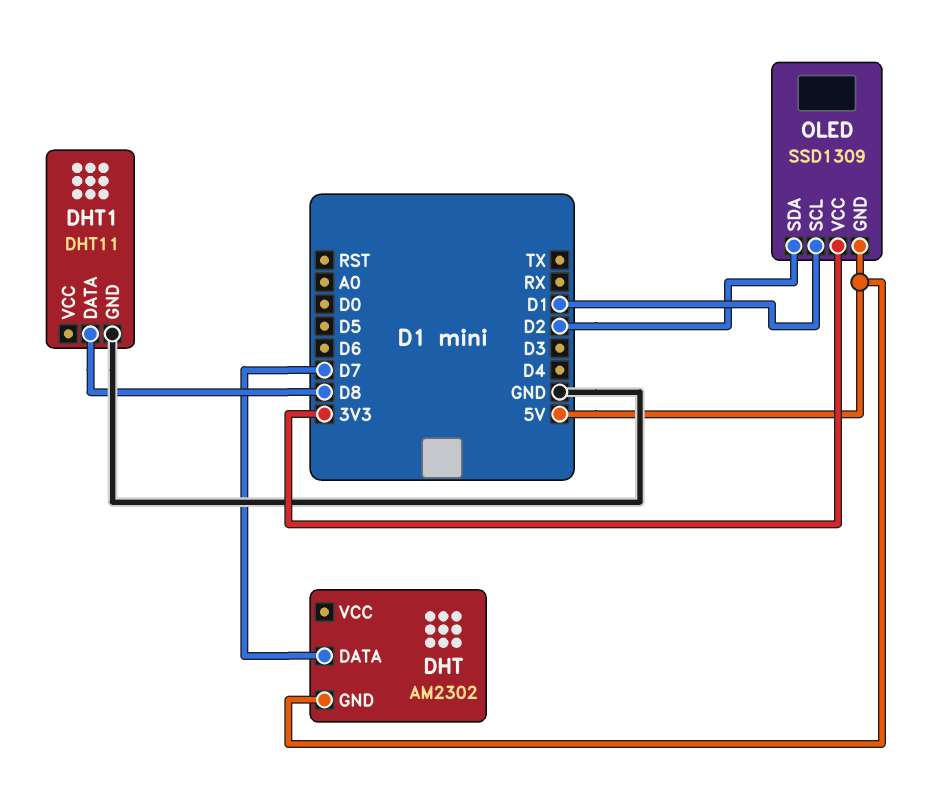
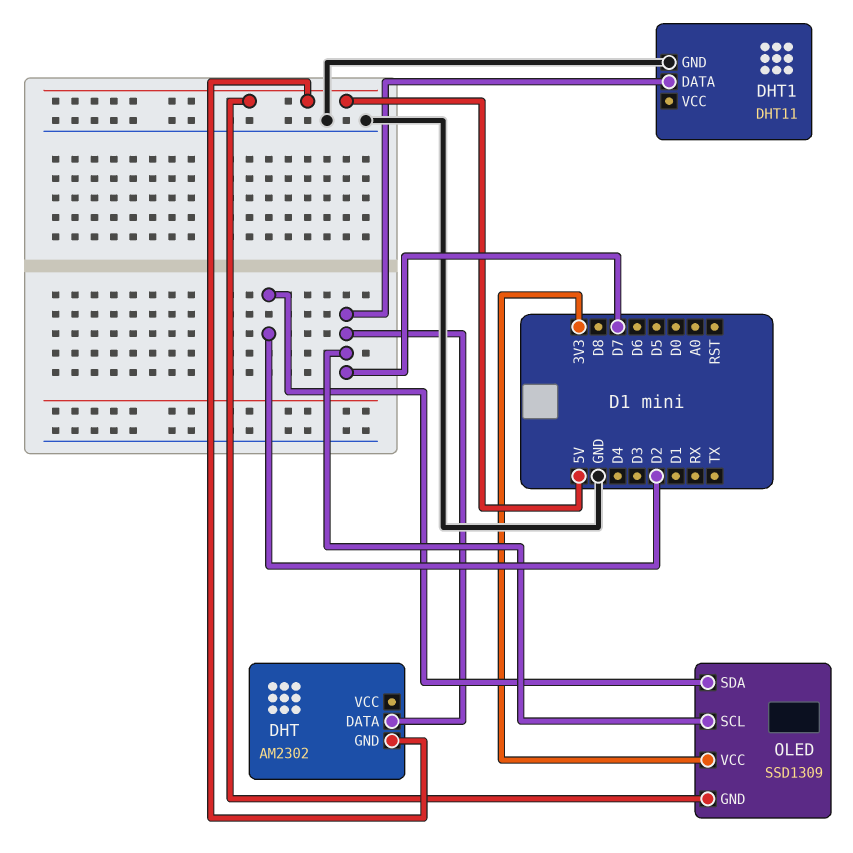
DHT1 pin DATA: D8 -> D7
OLED pin SCL: D1 -> D7

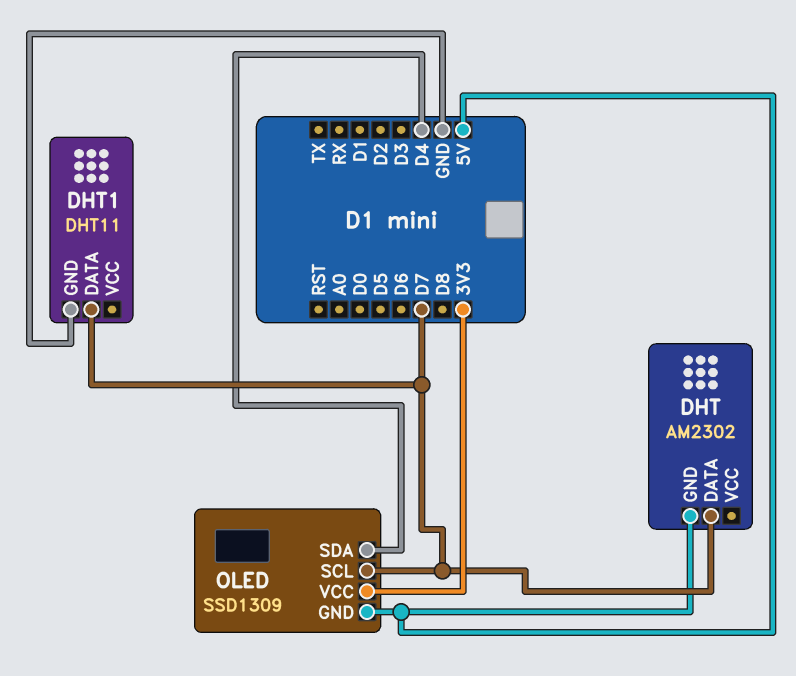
OLED pin SDA: D2 -> D4

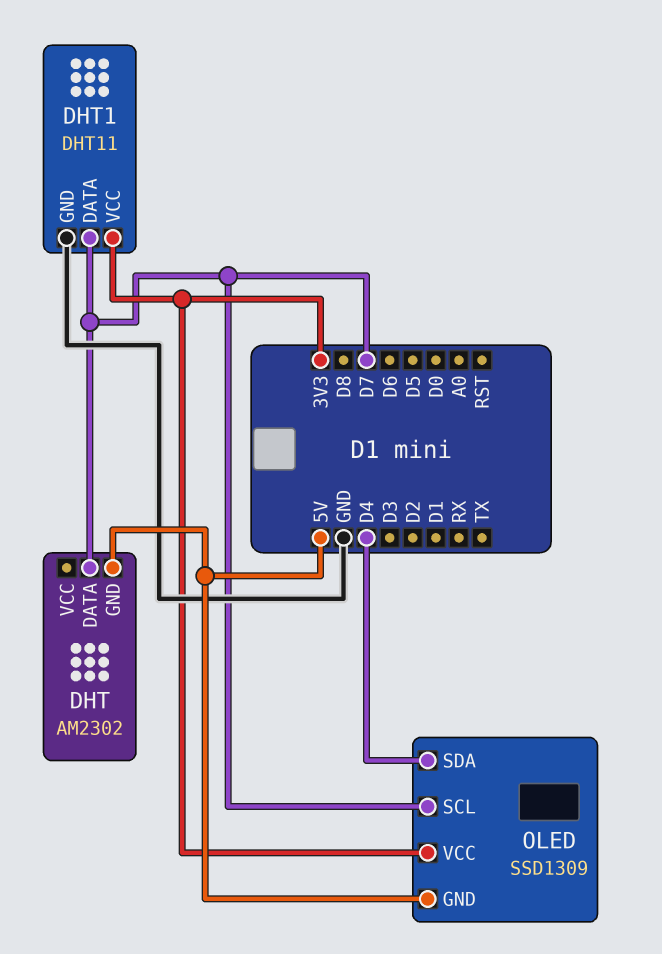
DHT1 pin VCC: none -> 3V3

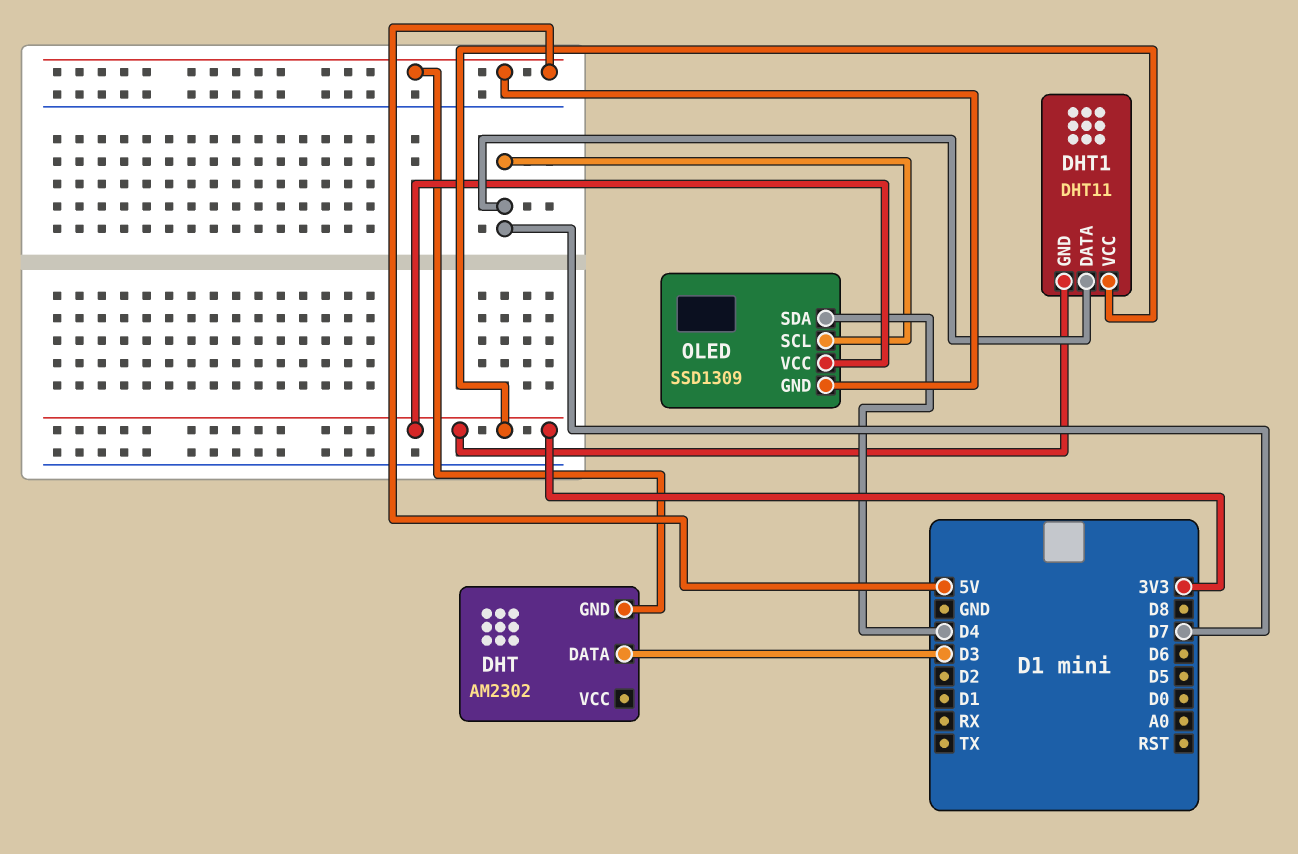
DHT pin DATA: D7 -> D3
DHT1 pin GND: GND -> 3V3

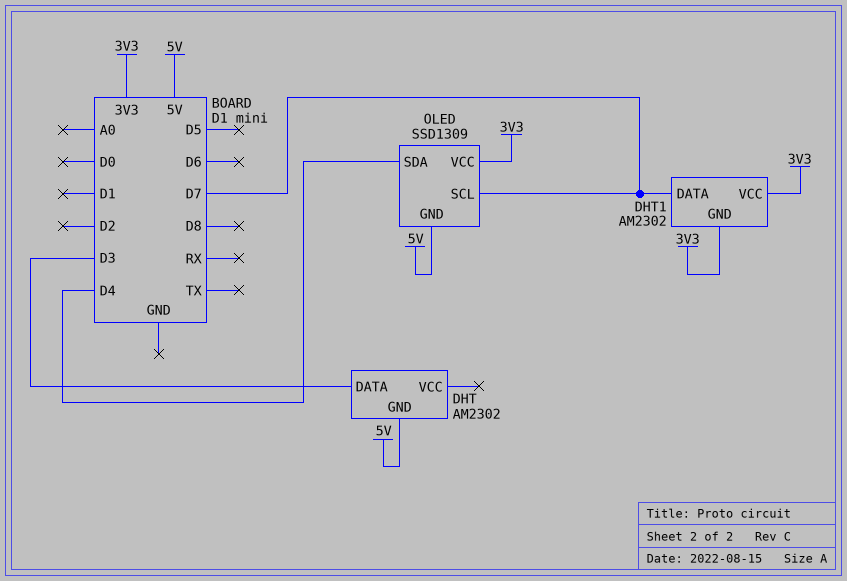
DHT1: DHT11 -> AM2302

